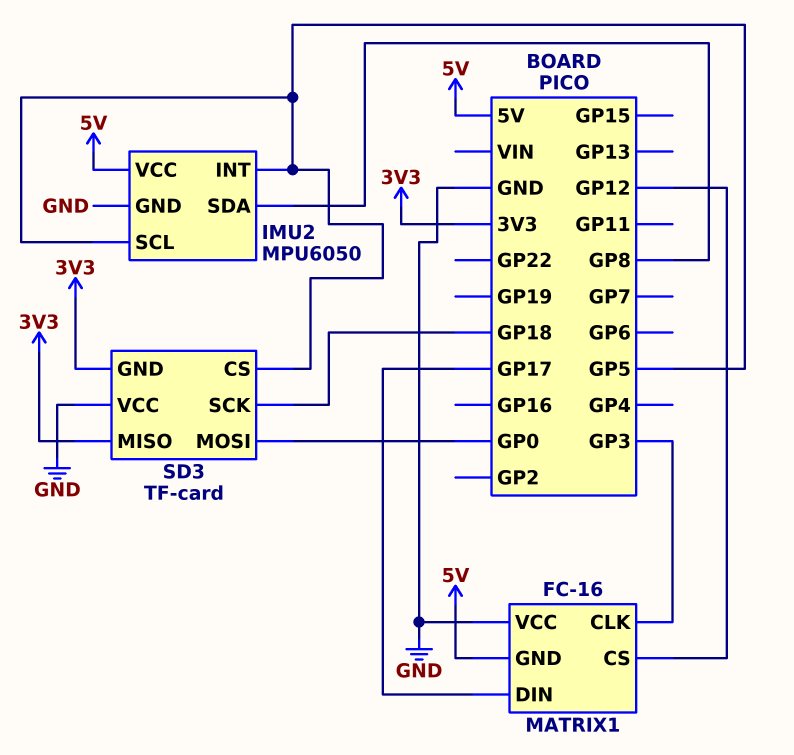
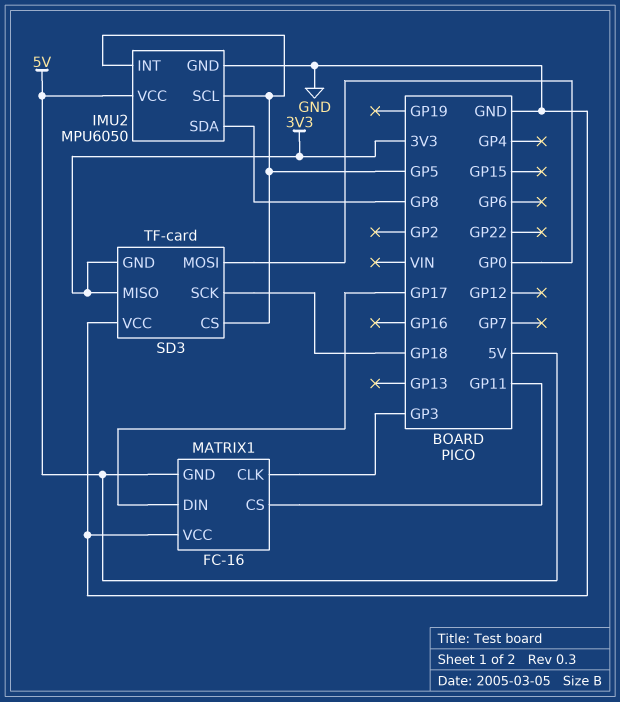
MATRIX1 pin CS: GP12 -> GP11

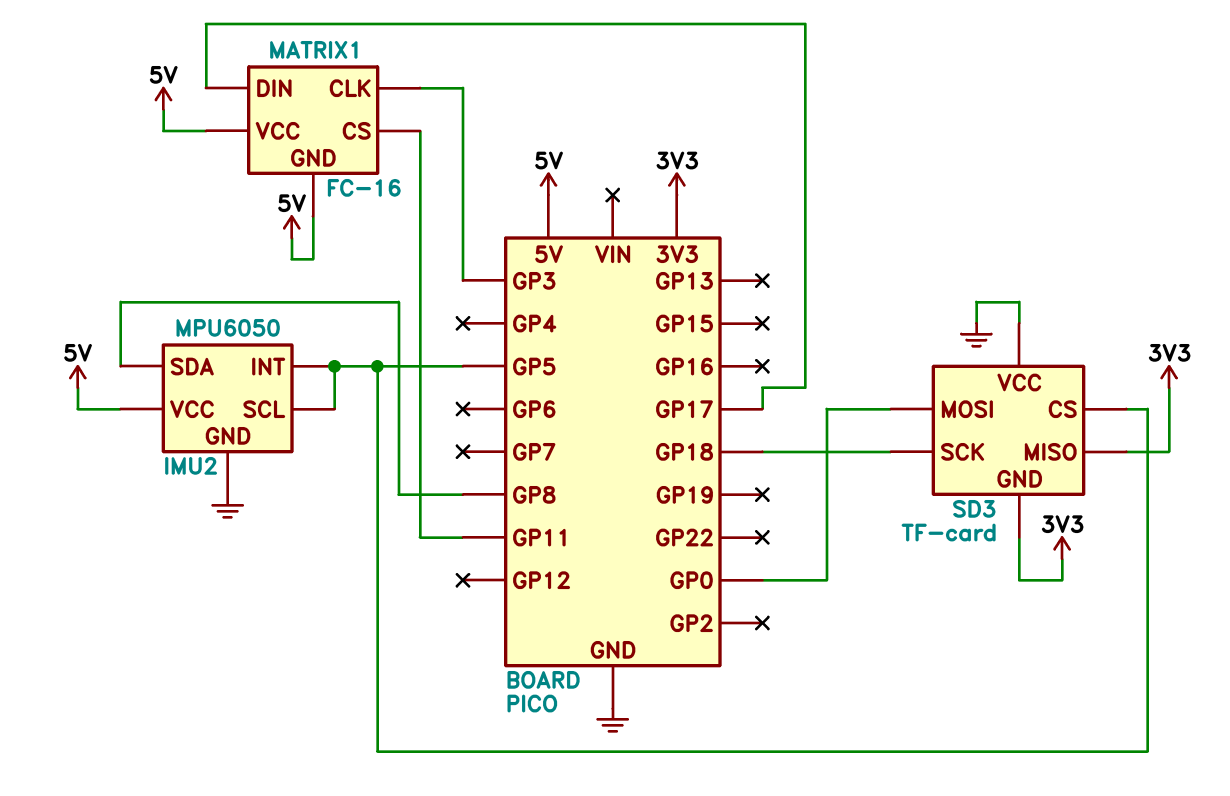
MATRIX1 pin VCC: GND -> 5V

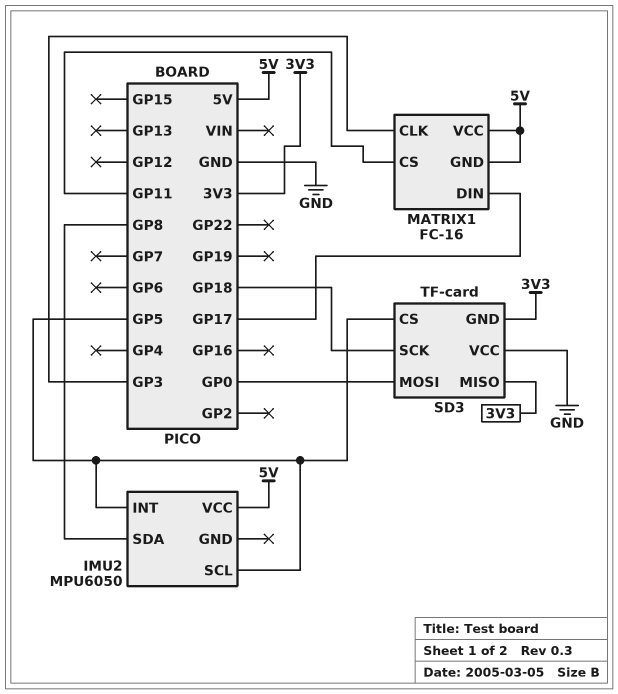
IMU2 pin GND: GND -> none

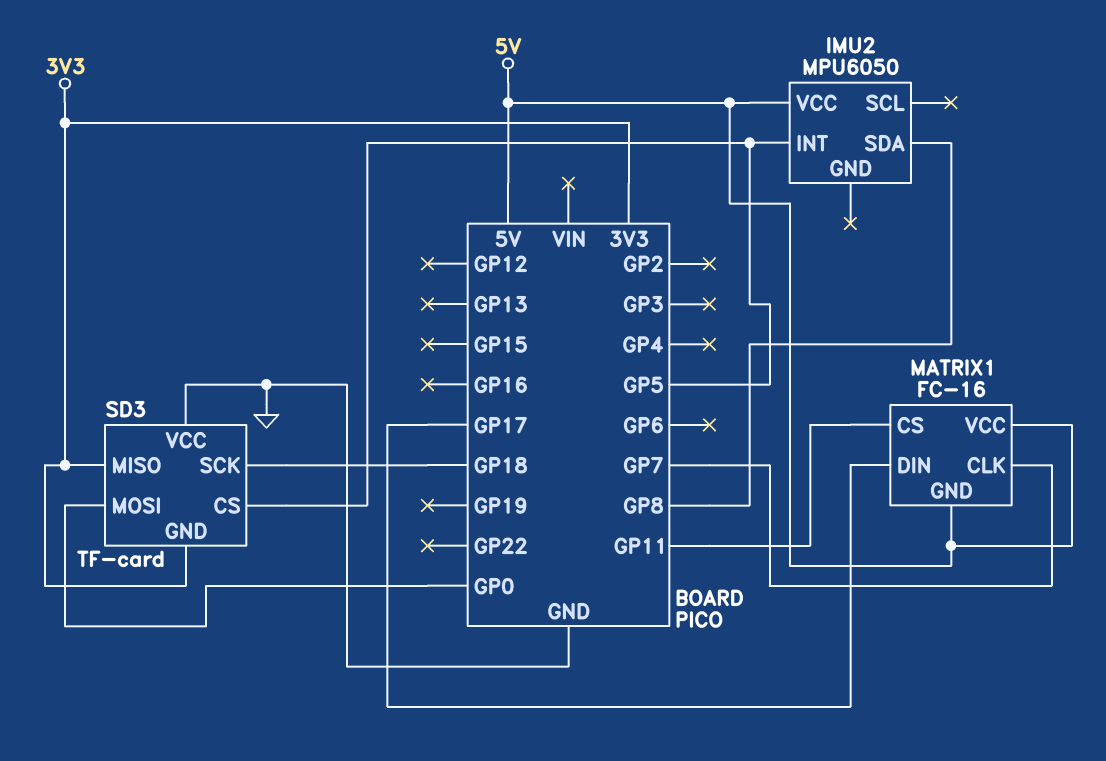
IMU2 pin SCL: GP5 -> none
MATRIX1 pin CLK: GP3 -> GP7

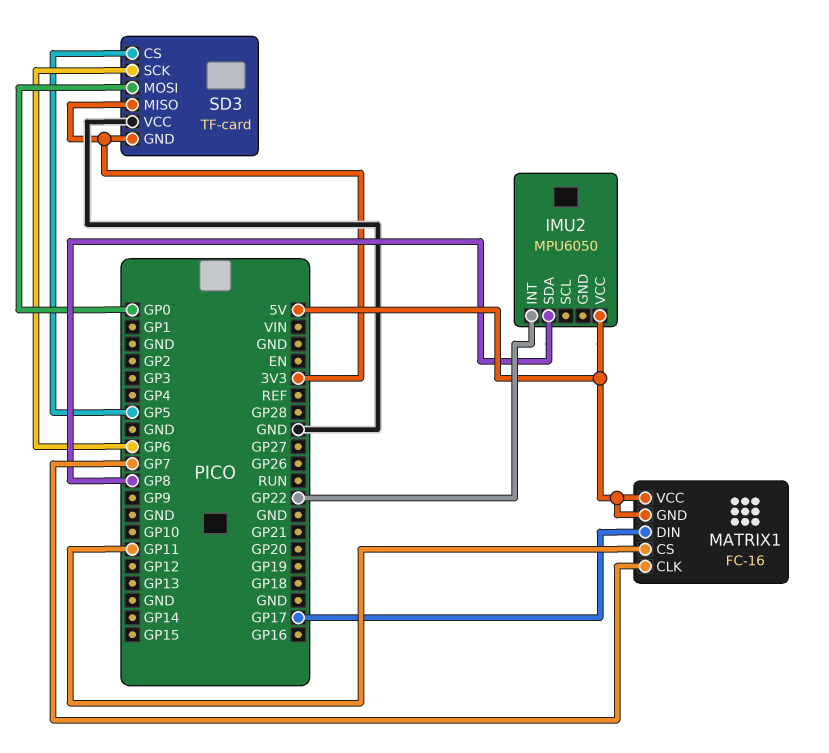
IMU2 pin INT: GP5 -> GP22
SD3 pin SCK: GP18 -> GP6

